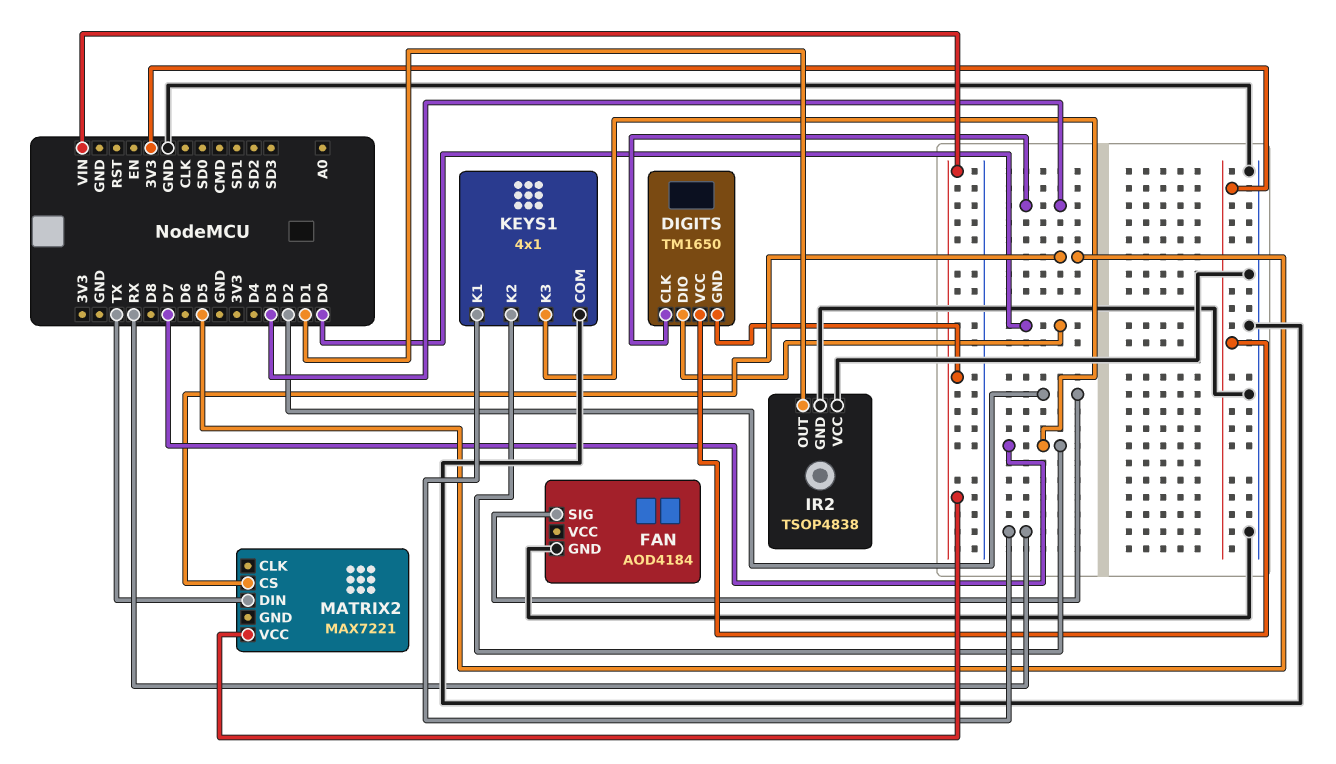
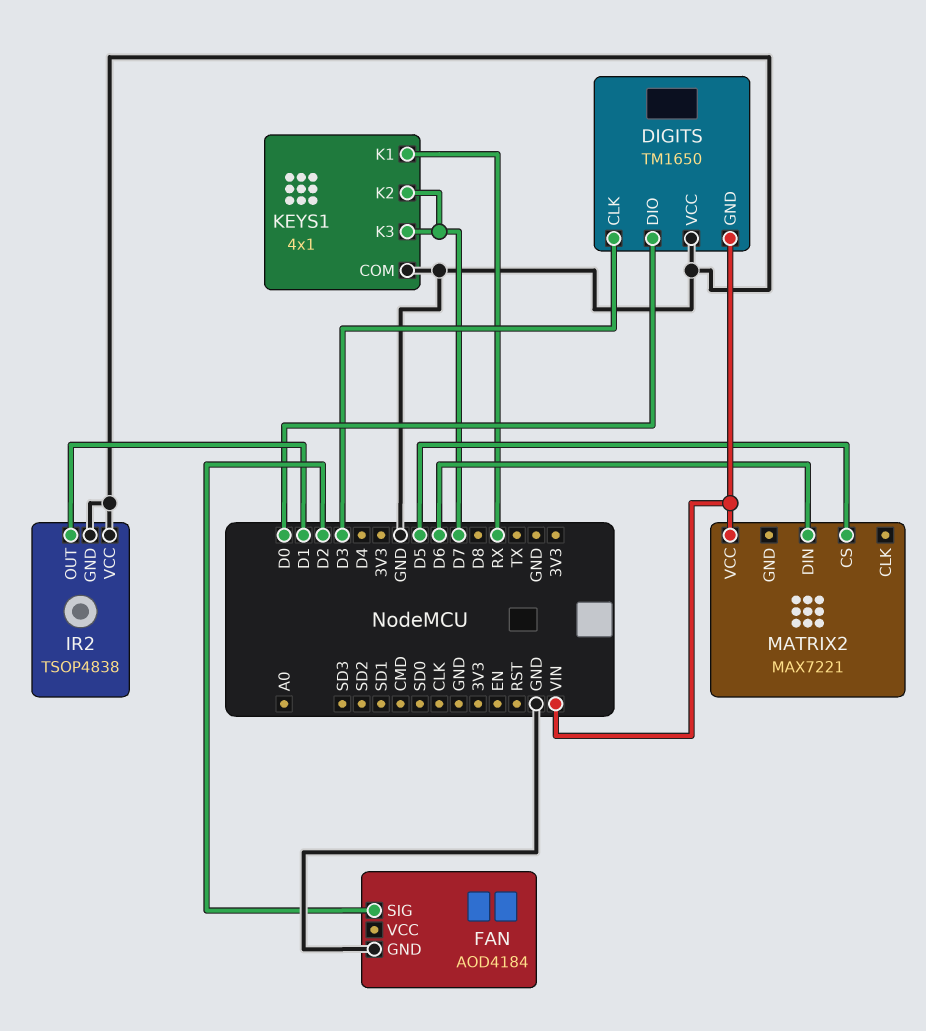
DIGITS pin VCC: 3V3 -> GND
MATRIX2 pin DIN: TX -> D6

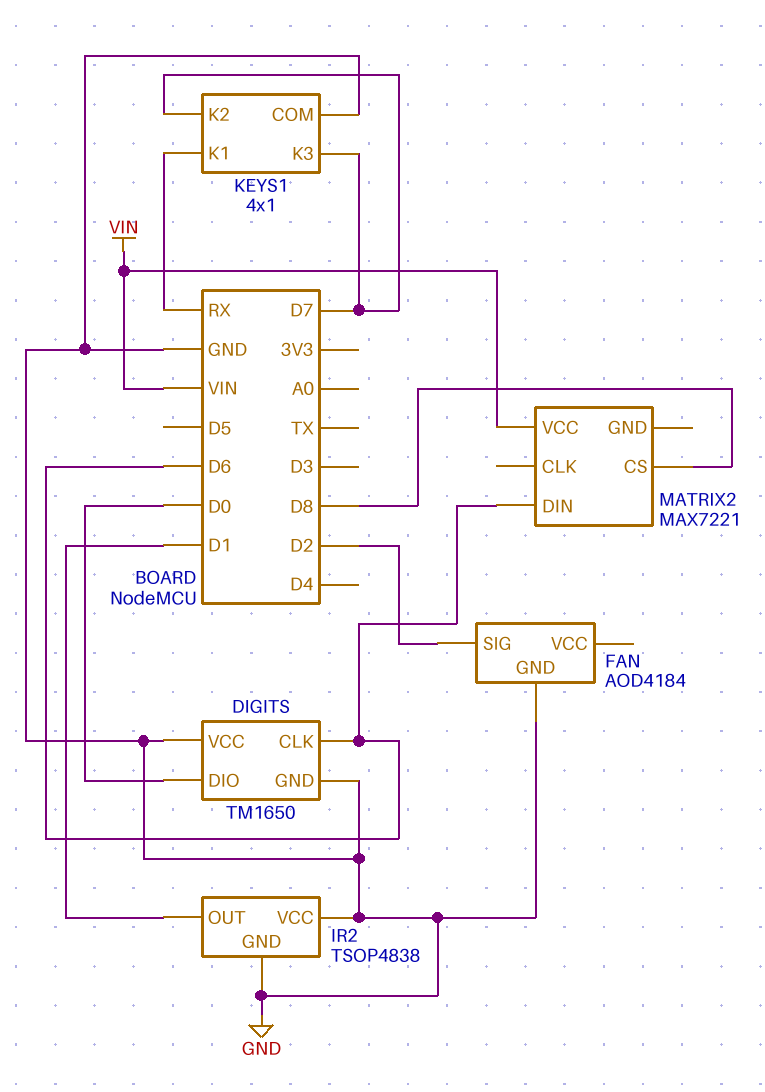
DIGITS pin CLK: D3 -> D6
DIGITS pin GND: VIN -> GND
MATRIX2 pin CS: D5 -> D8

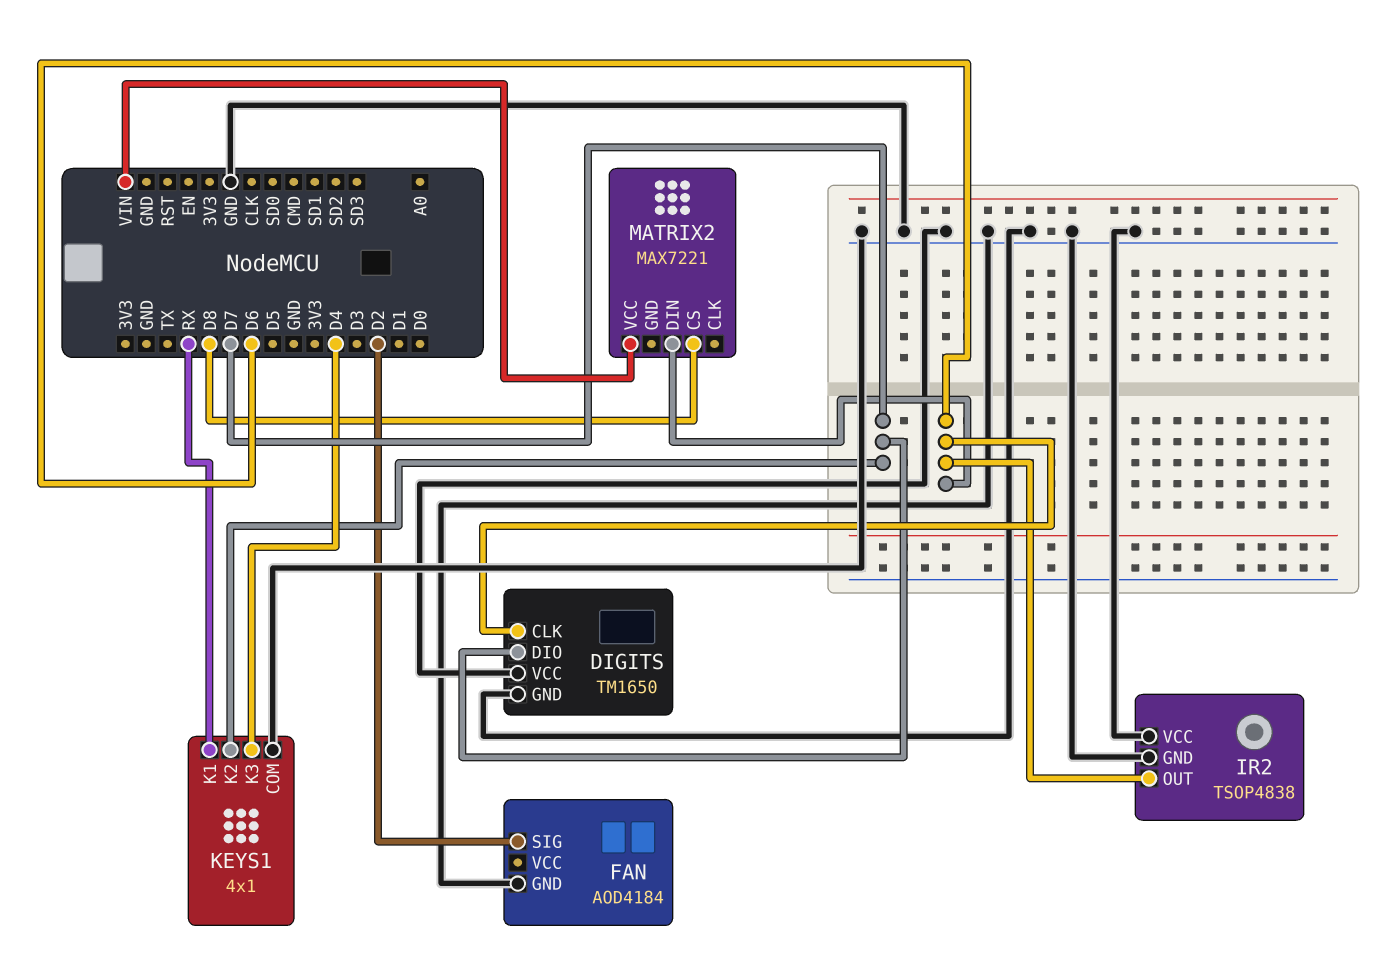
DIGITS pin DIO: D0 -> D7
IR2 pin OUT: D1 -> D6
KEYS1 pin K3: D7 -> D4

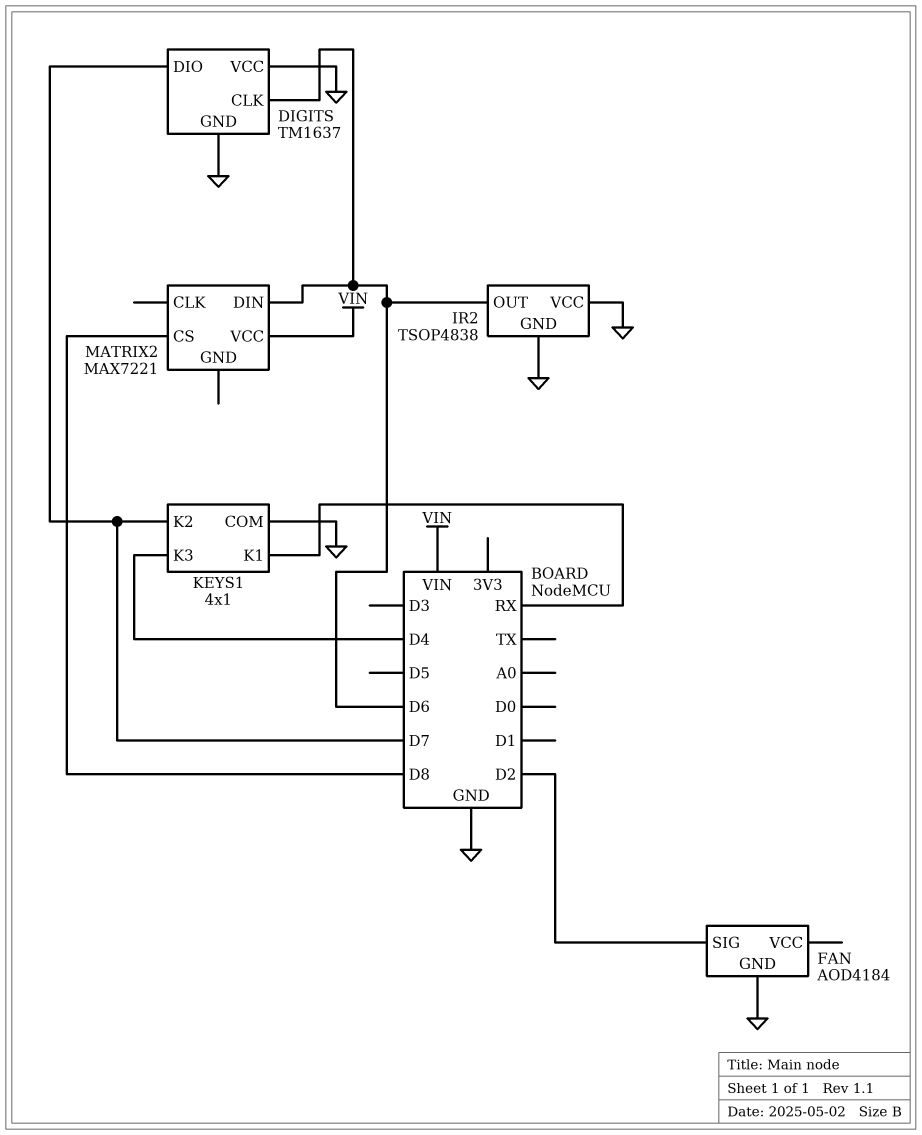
DIGITS: TM1650 -> TM1637

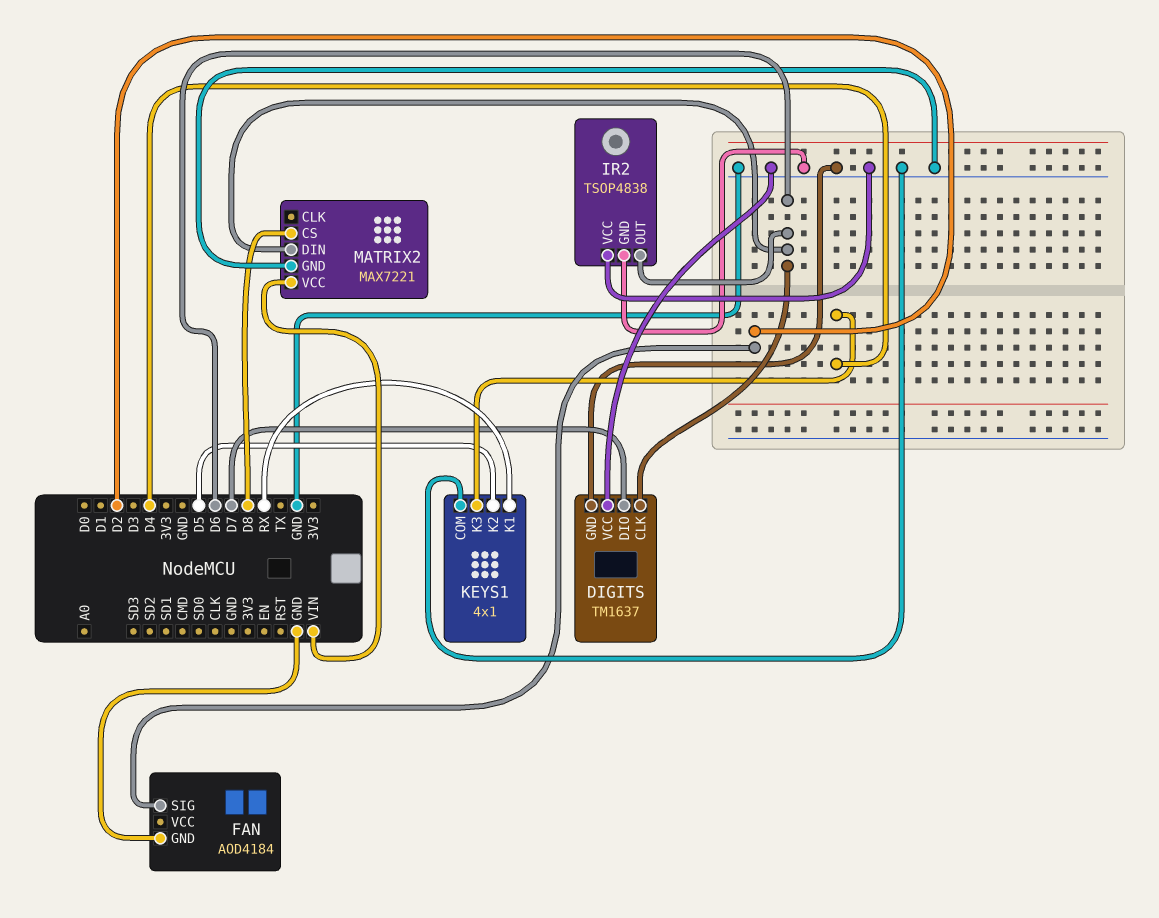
KEYS1 pin K2: D7 -> D5
MATRIX2 pin GND: none -> GND

